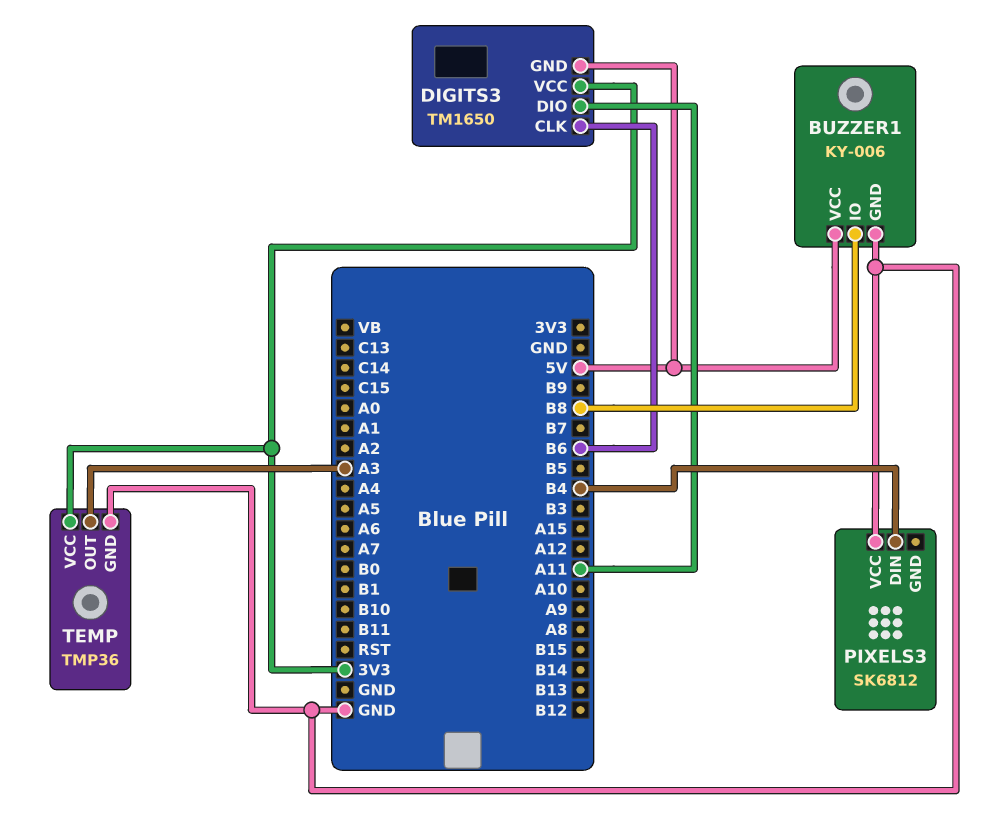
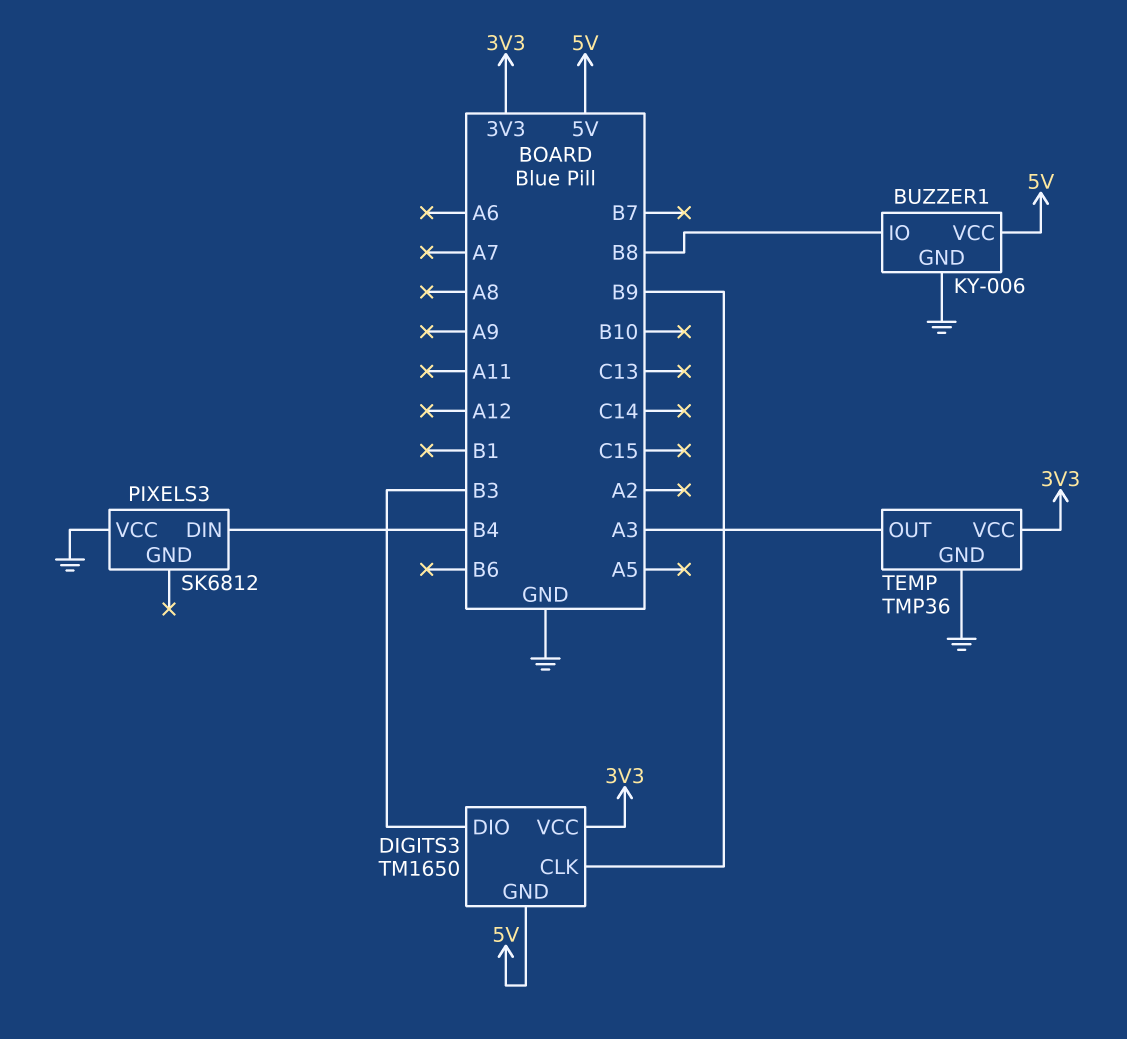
DIGITS3 pin CLK: B6 -> B9
DIGITS3 pin DIO: A11 -> B3

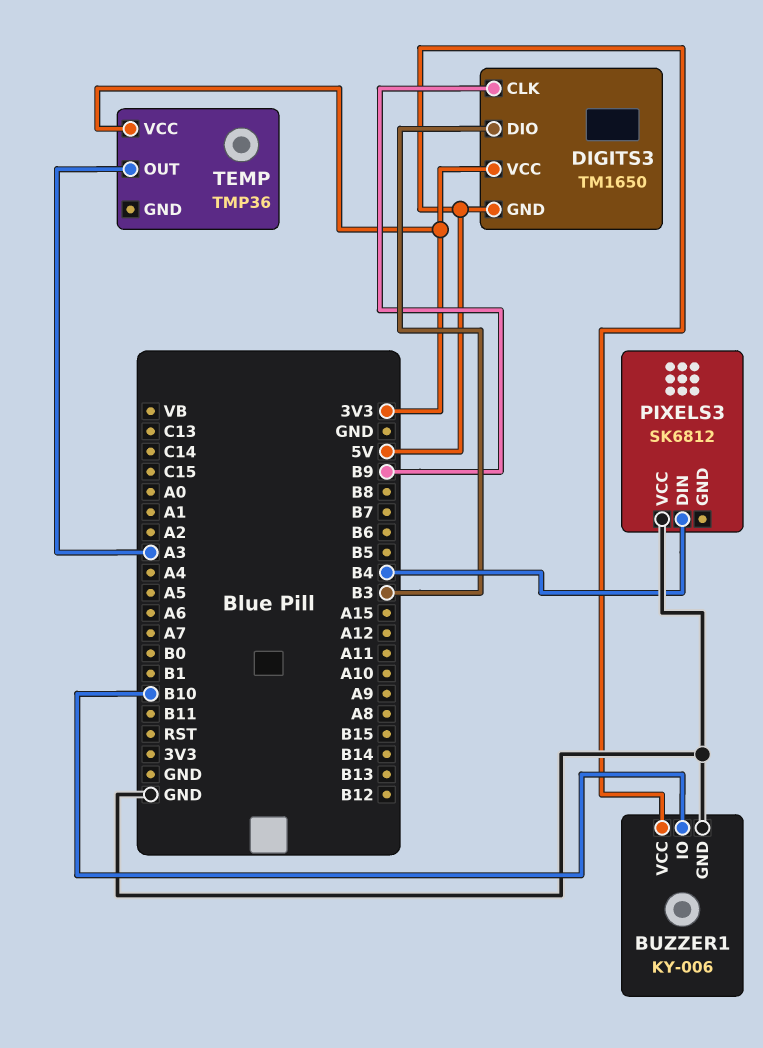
BUZZER1 pin IO: B8 -> B10
TEMP pin GND: GND -> none

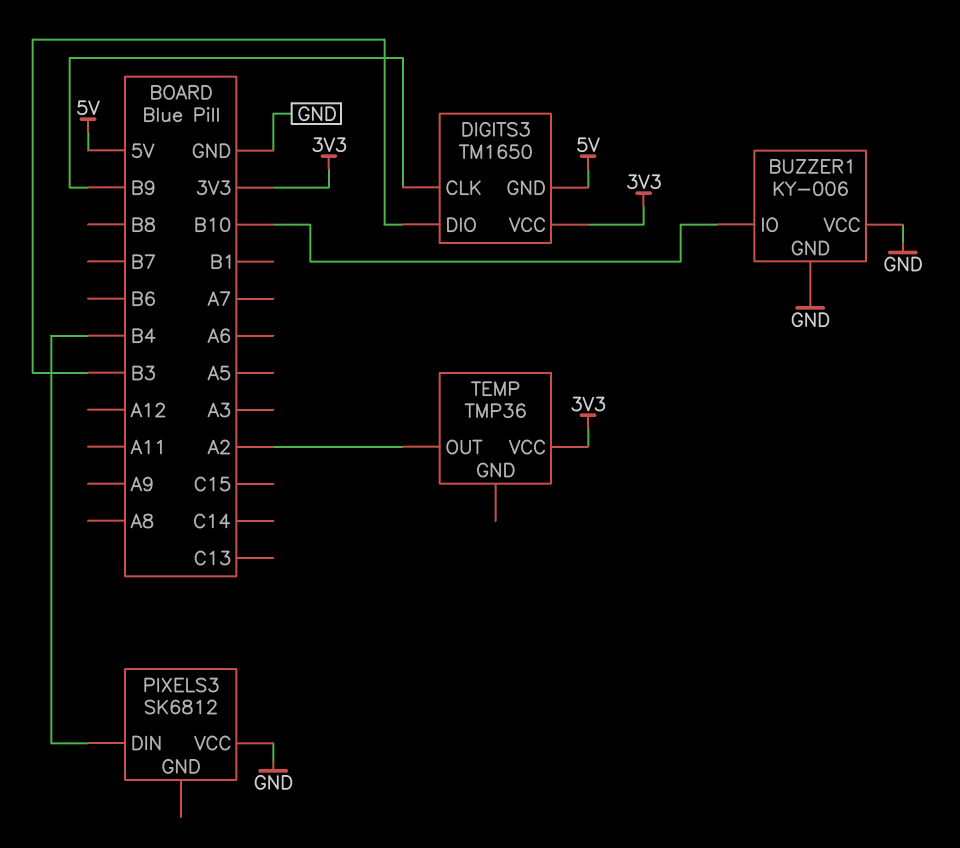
BUZZER1 pin VCC: 5V -> GND
TEMP pin OUT: A3 -> A2

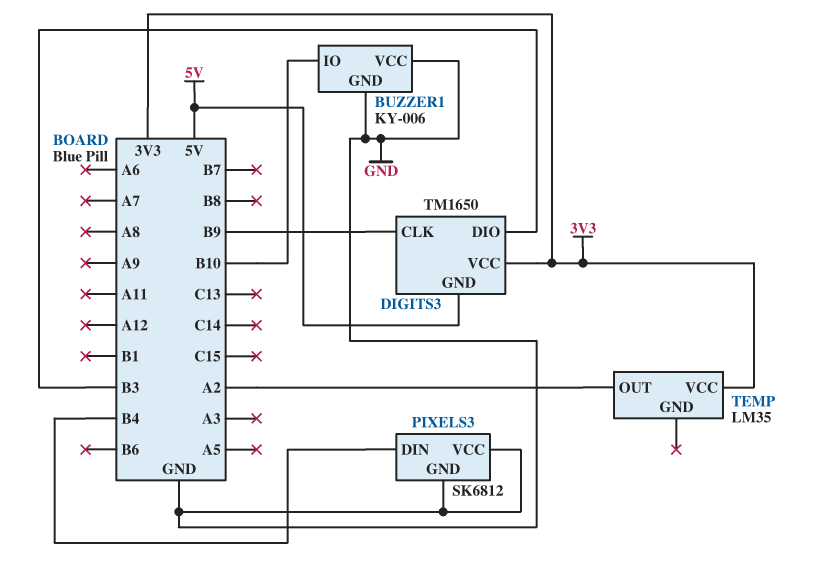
PIXELS3 pin GND: none -> GND
TEMP: TMP36 -> LM35

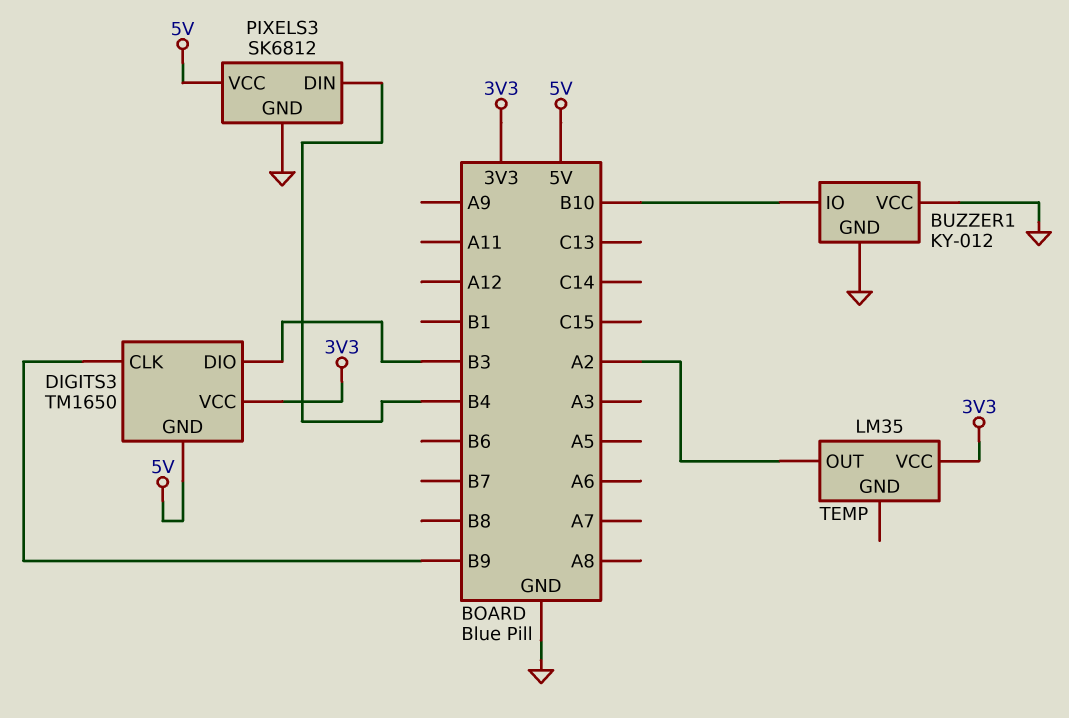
BUZZER1: KY-006 -> KY-012
PIXELS3 pin VCC: GND -> 5V

